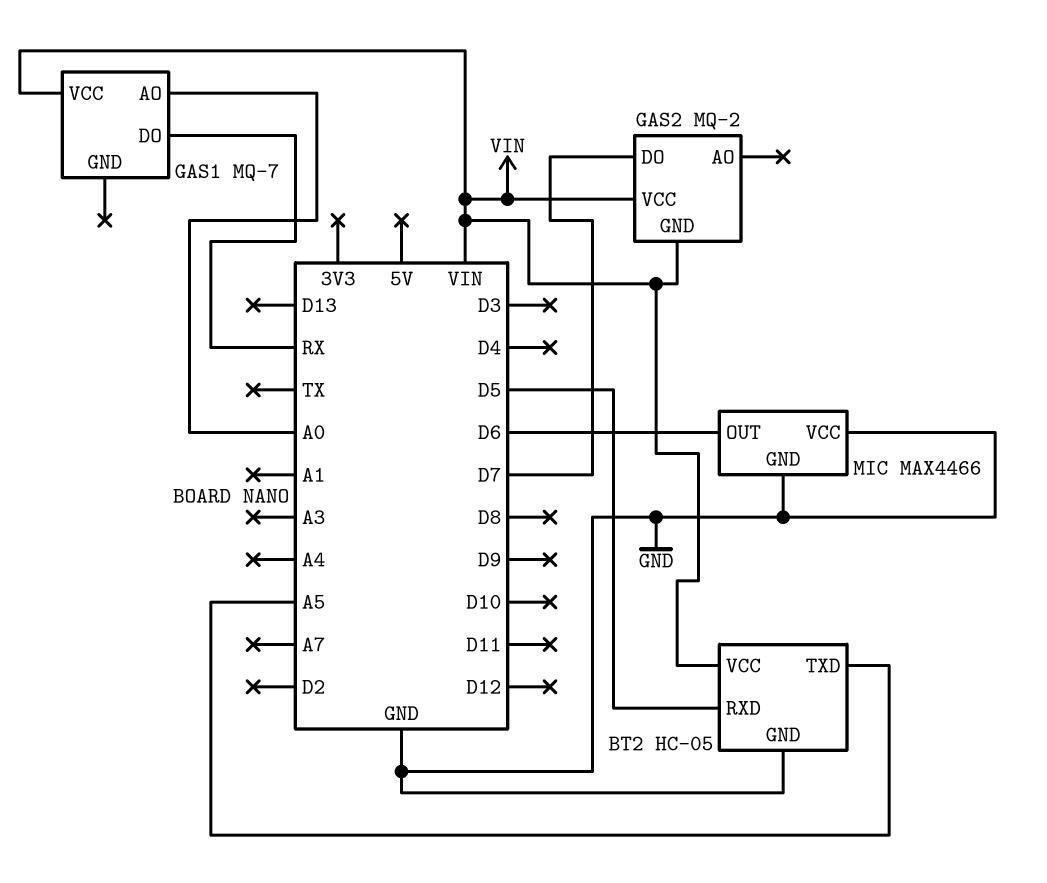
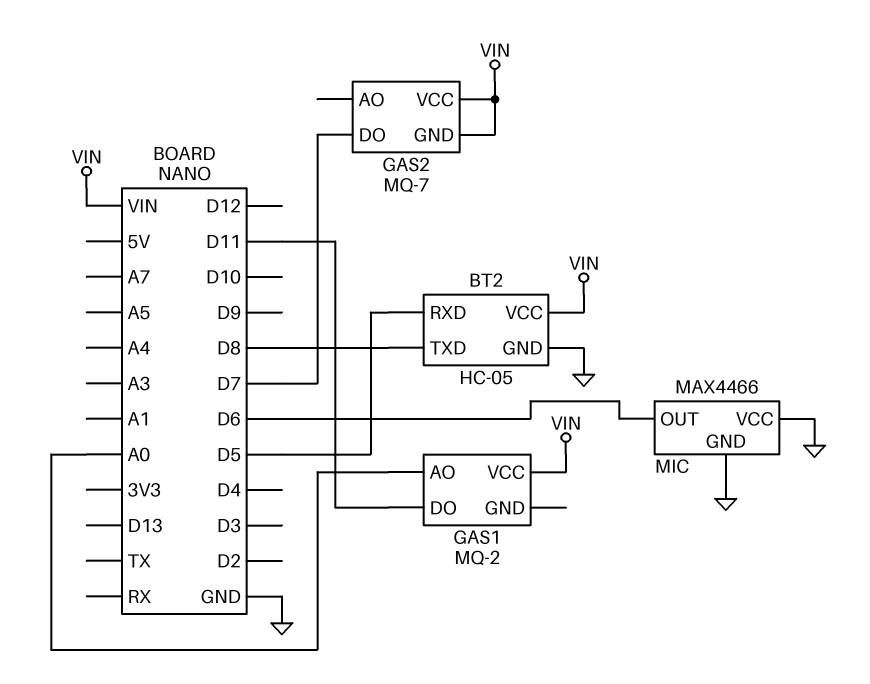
BT2 pin TXD: A5 -> D8
GAS1: MQ-7 -> MQ-2
GAS1 pin DO: RX -> D11
GAS2: MQ-2 -> MQ-7

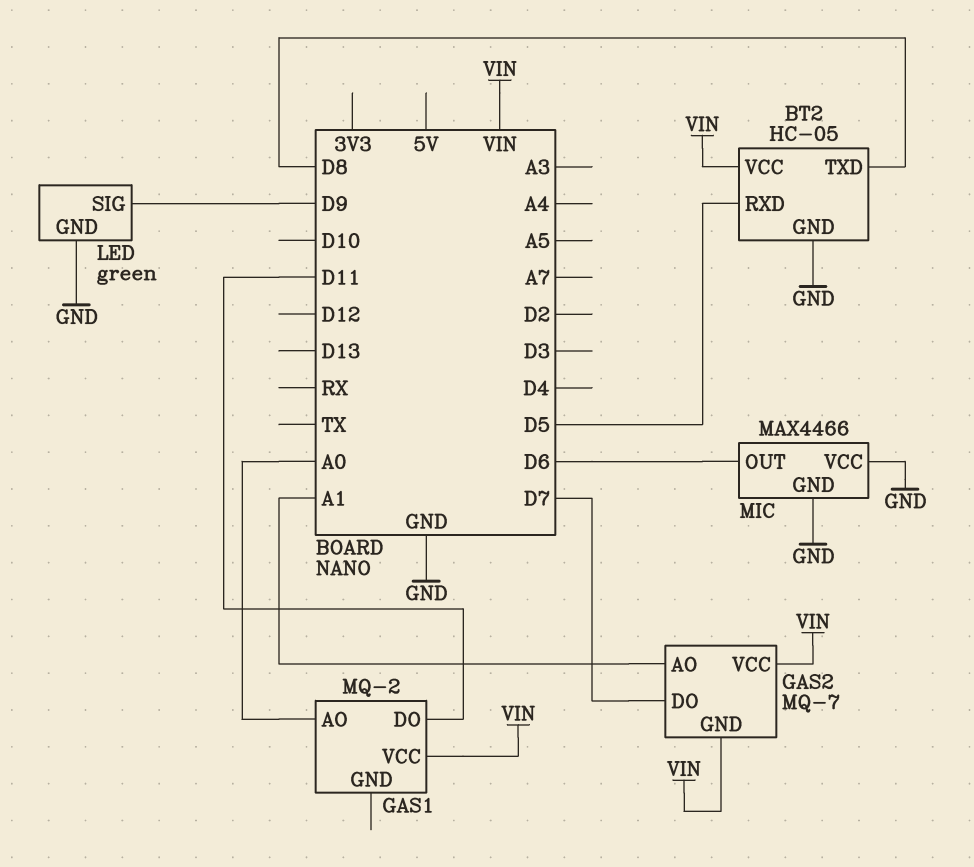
GAS2 pin AO: none -> A1
LED: none -> green
LED pin GND: none -> GND
LED pin SIG: none -> D9

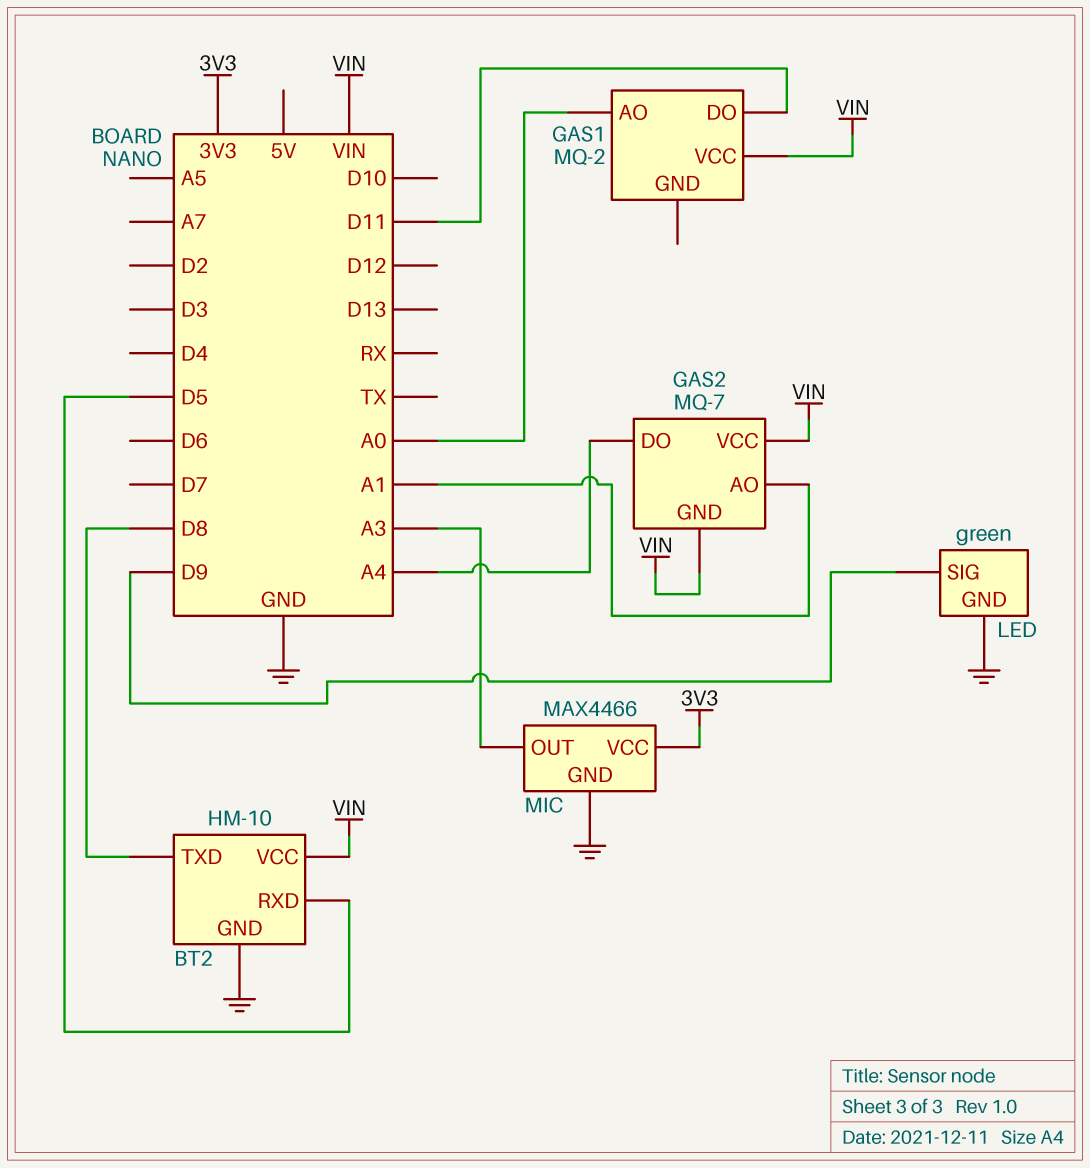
BT2: HC-05 -> HM-10
GAS2 pin DO: D7 -> A4
MIC pin OUT: D6 -> A3
MIC pin VCC: GND -> 3V3

